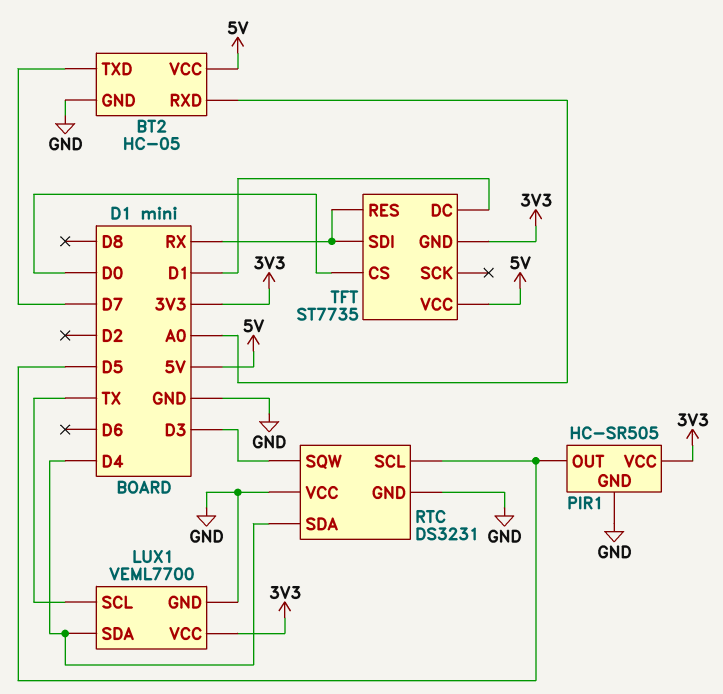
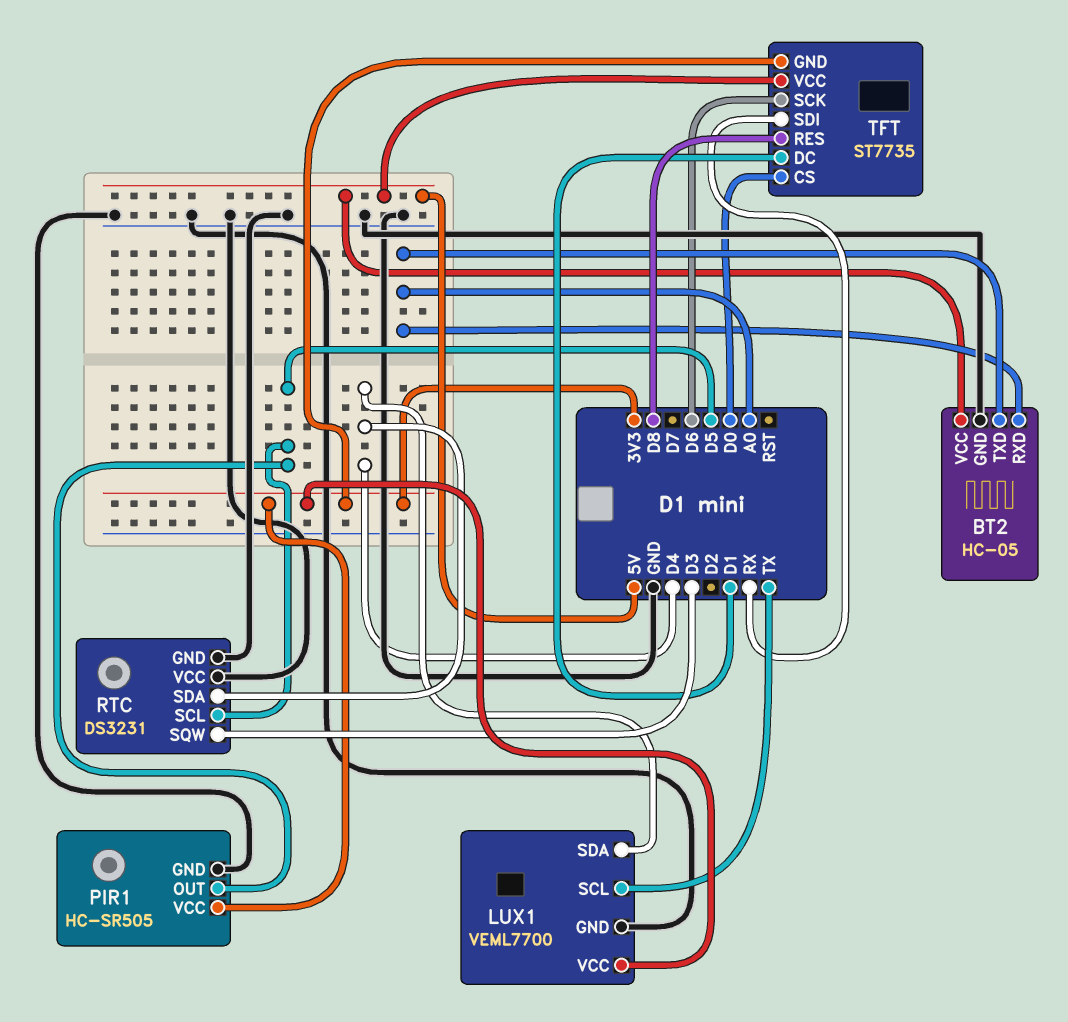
BT2 pin TXD: D7 -> A0
TFT pin RES: RX -> D8
TFT pin SCK: none -> D6

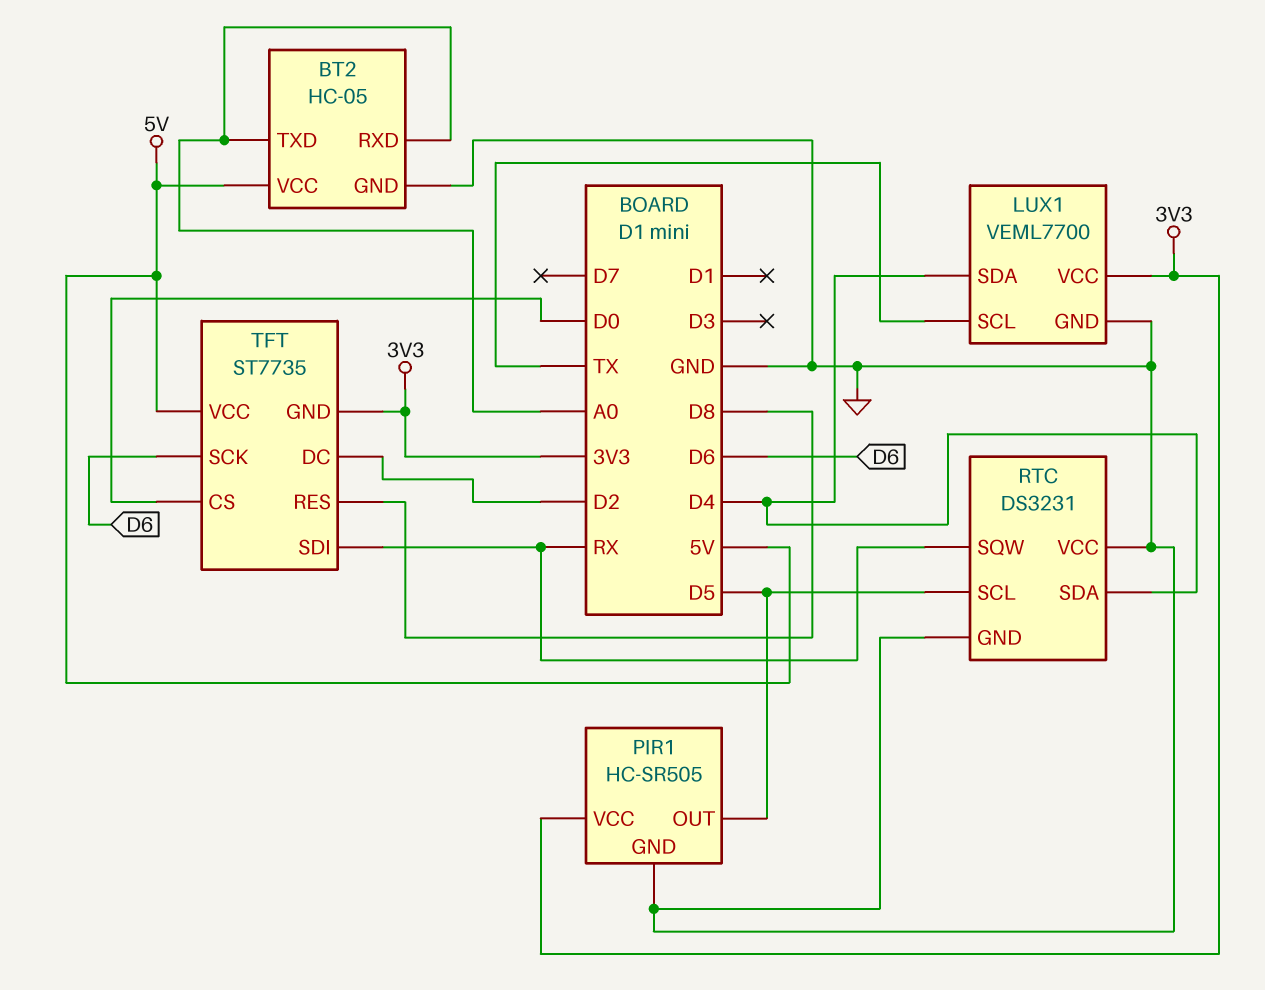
RTC pin SQW: D3 -> RX
TFT pin DC: D1 -> D2

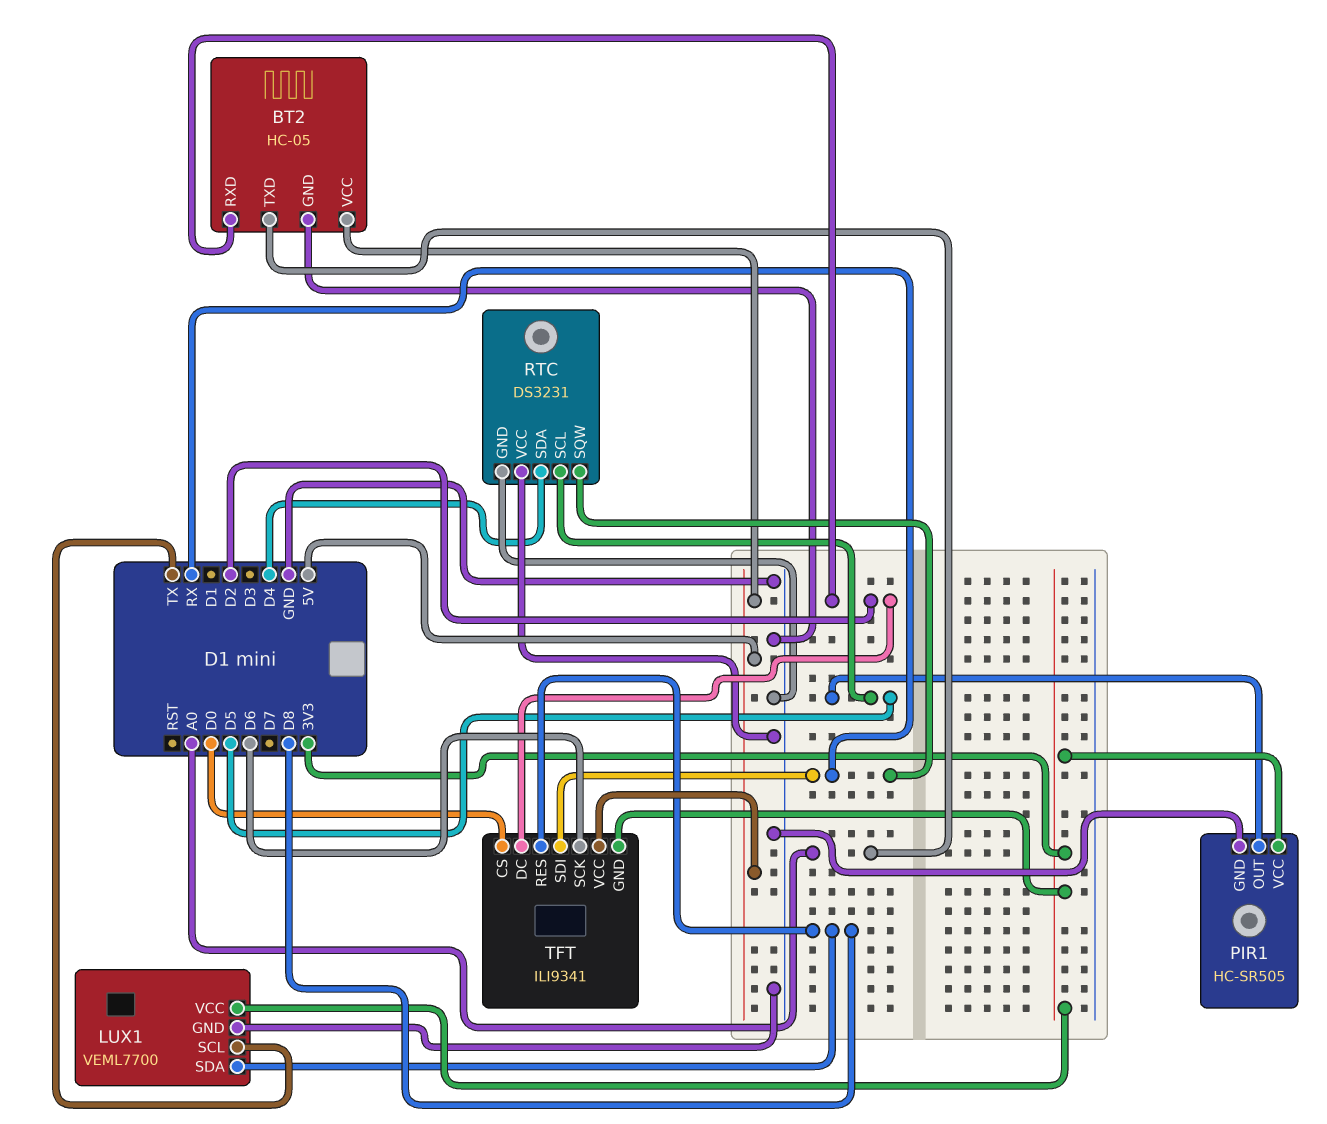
BT2 pin RXD: A0 -> D2
LUX1 pin SDA: D4 -> D8
TFT: ST7735 -> ILI9341

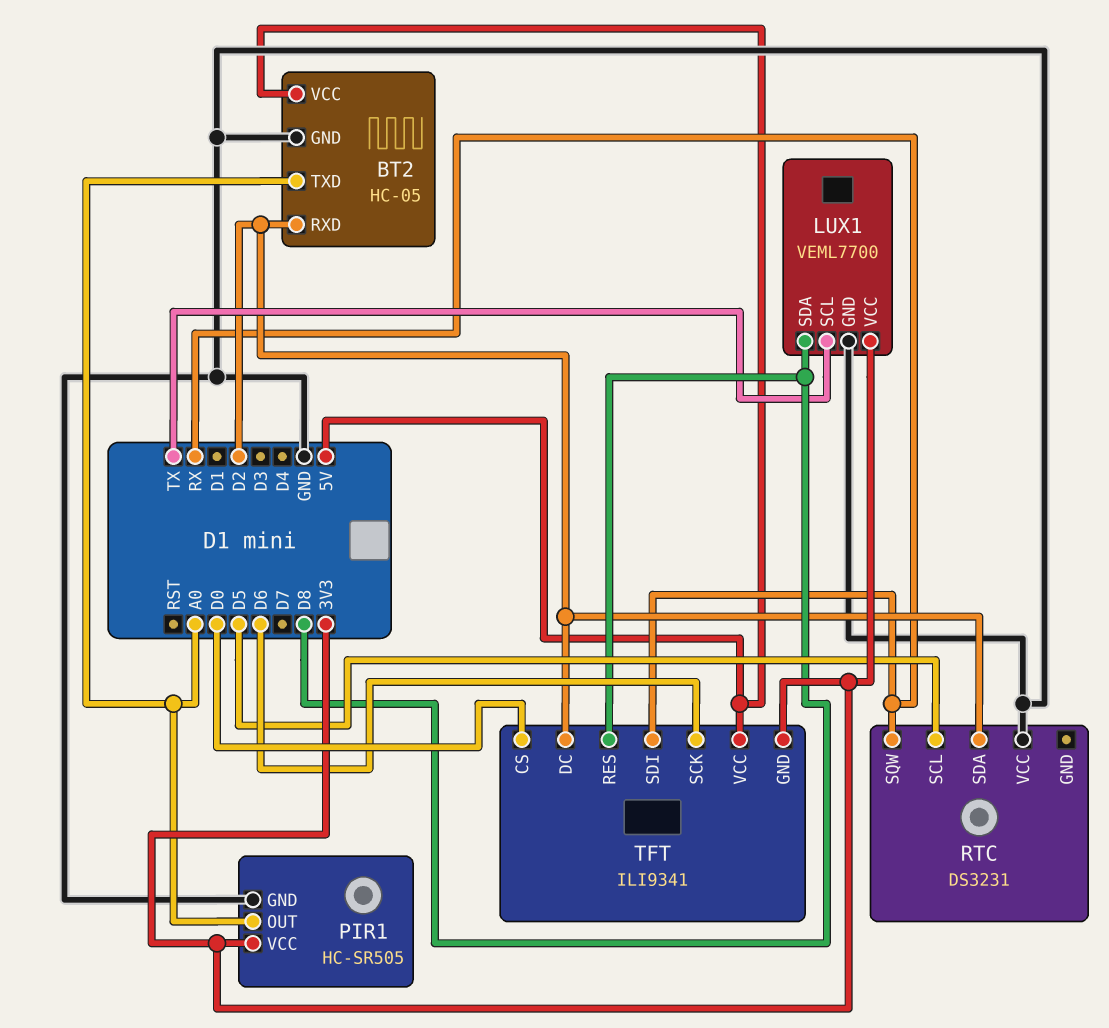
PIR1 pin OUT: D5 -> A0
RTC pin GND: GND -> none
RTC pin SDA: D4 -> D2

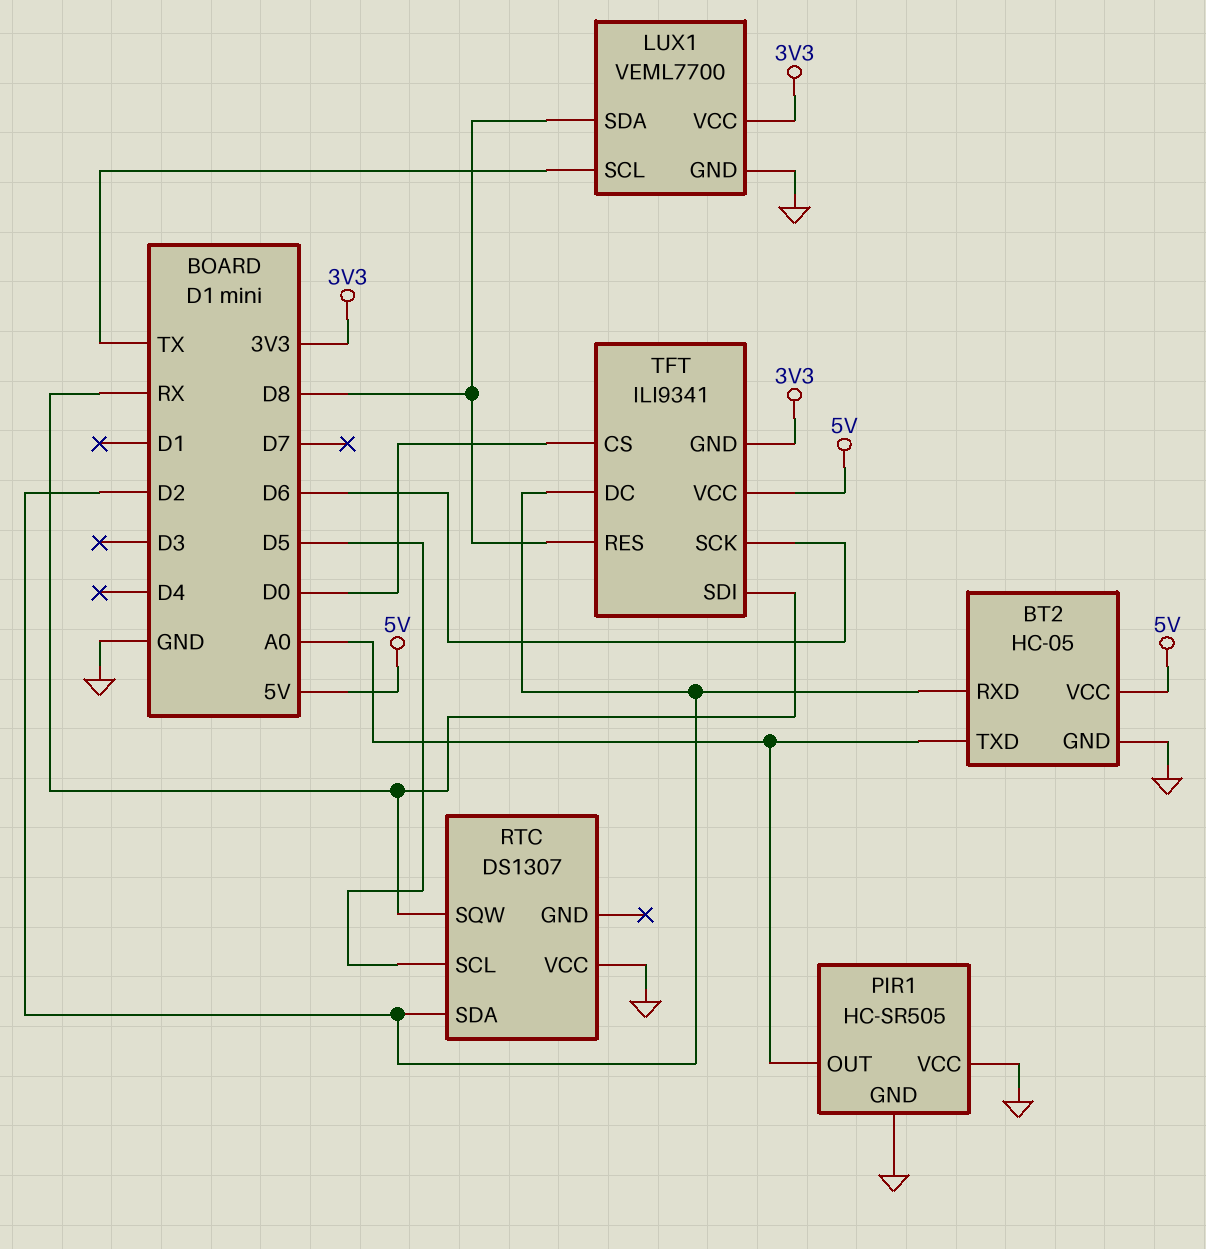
PIR1 pin VCC: 3V3 -> GND
RTC: DS3231 -> DS1307

